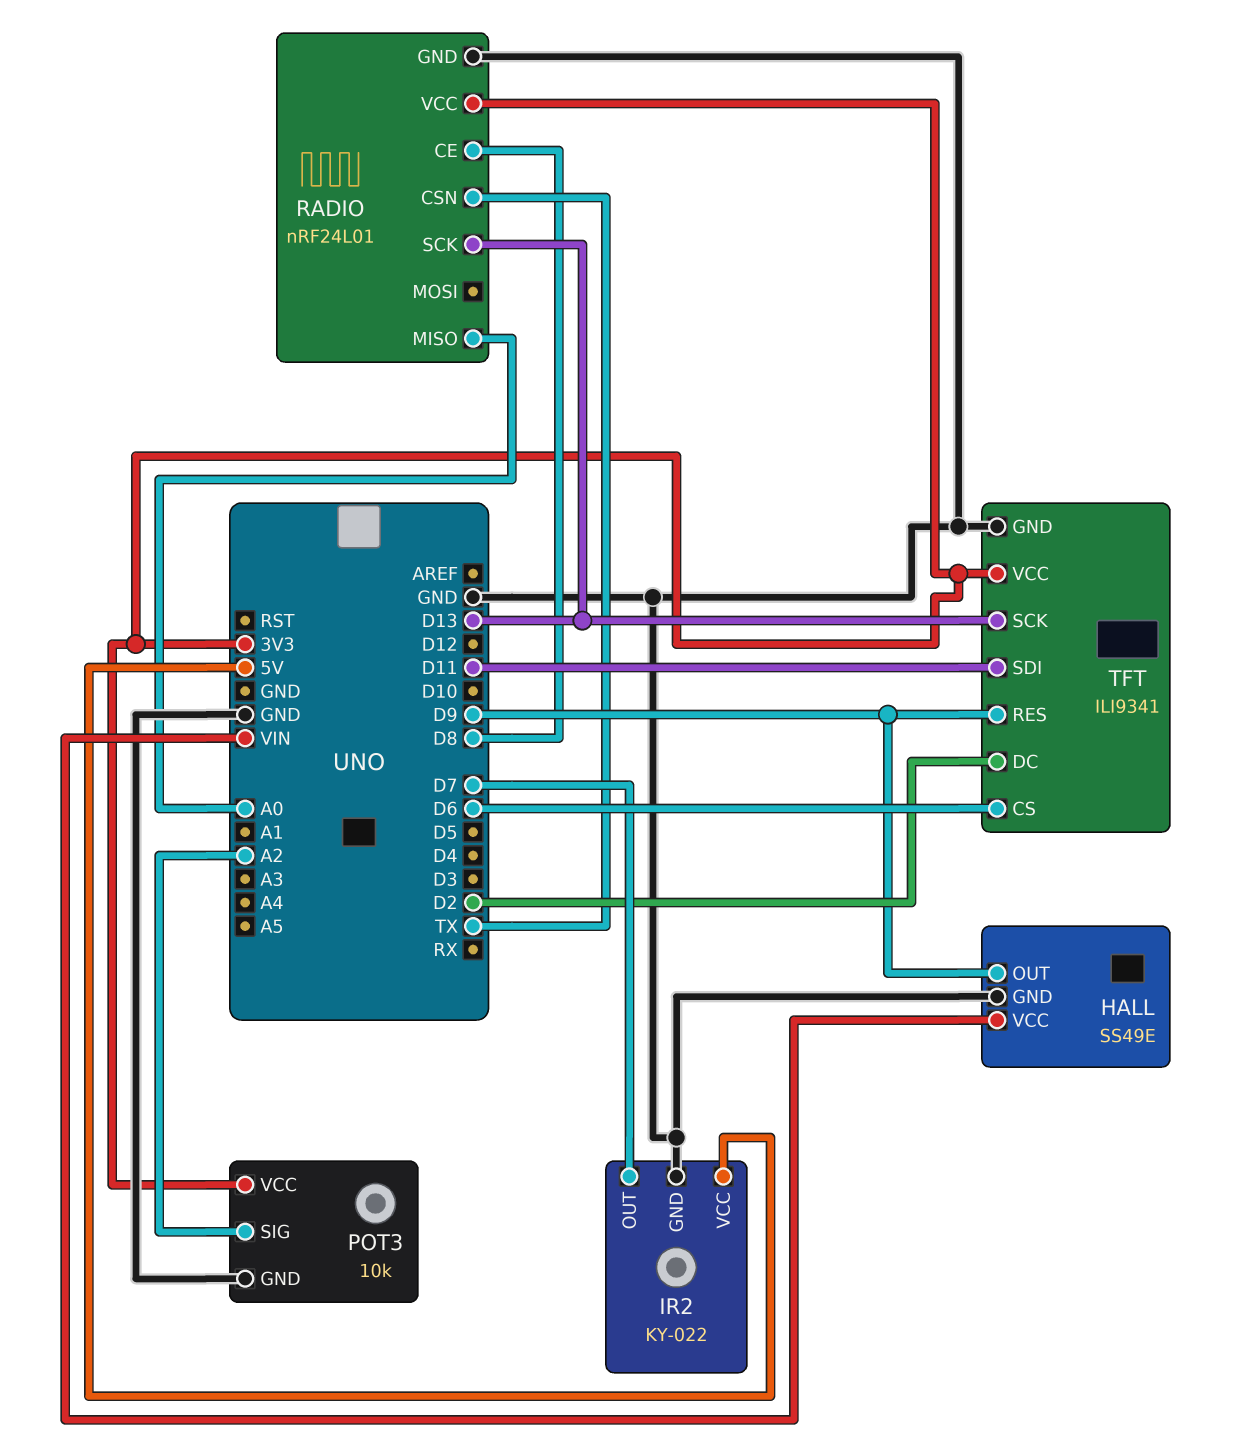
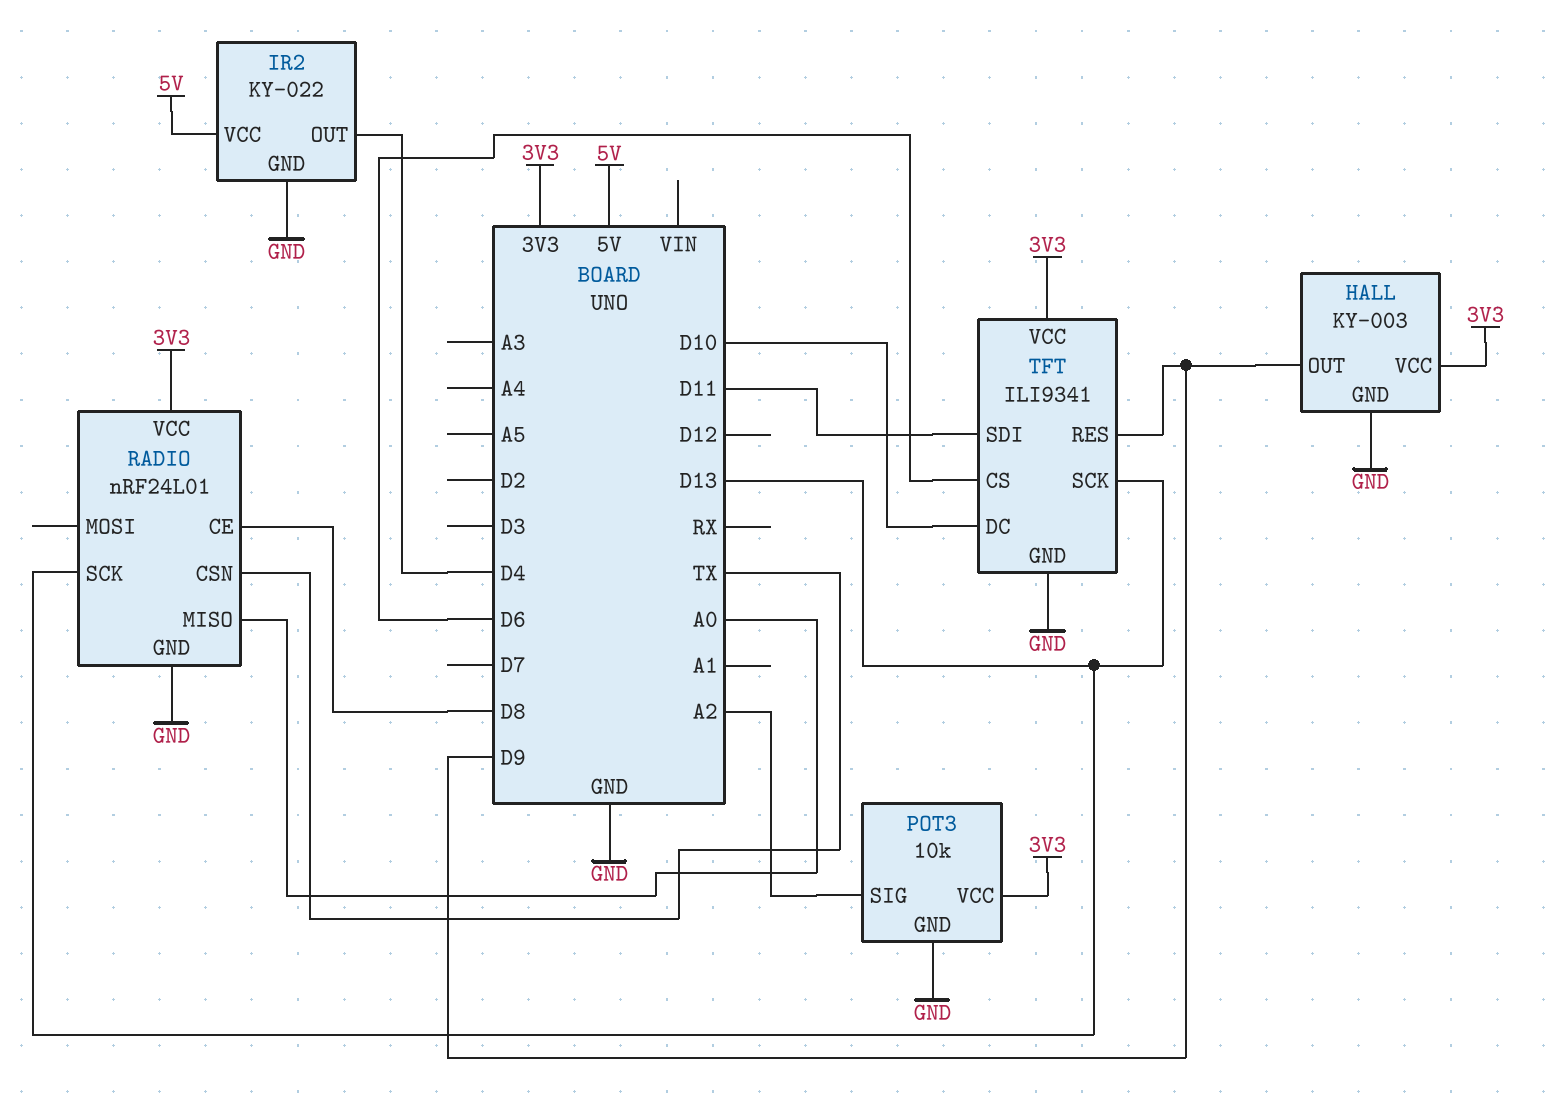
HALL: SS49E -> KY-003
HALL pin VCC: VIN -> 3V3
IR2 pin OUT: D7 -> D4
TFT pin DC: D2 -> D10

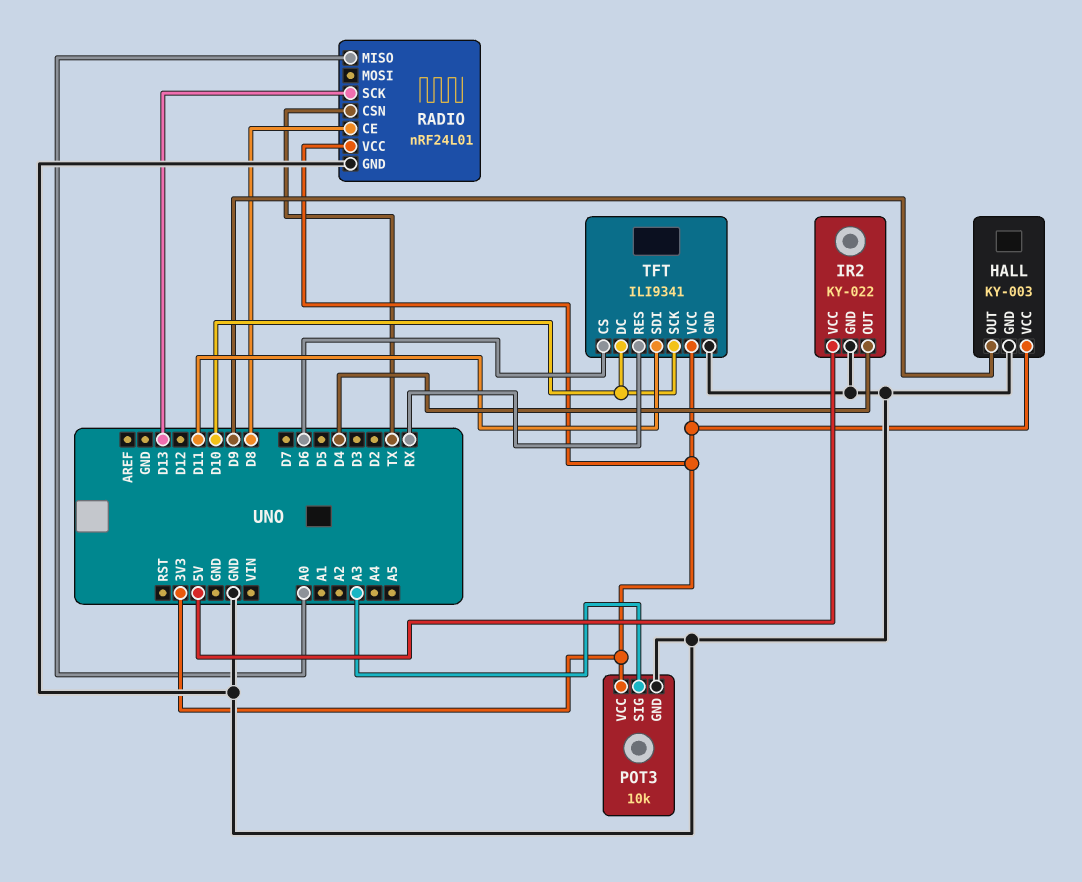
POT3 pin SIG: A2 -> A3
TFT pin RES: D9 -> RX
TFT pin SCK: D13 -> D10

